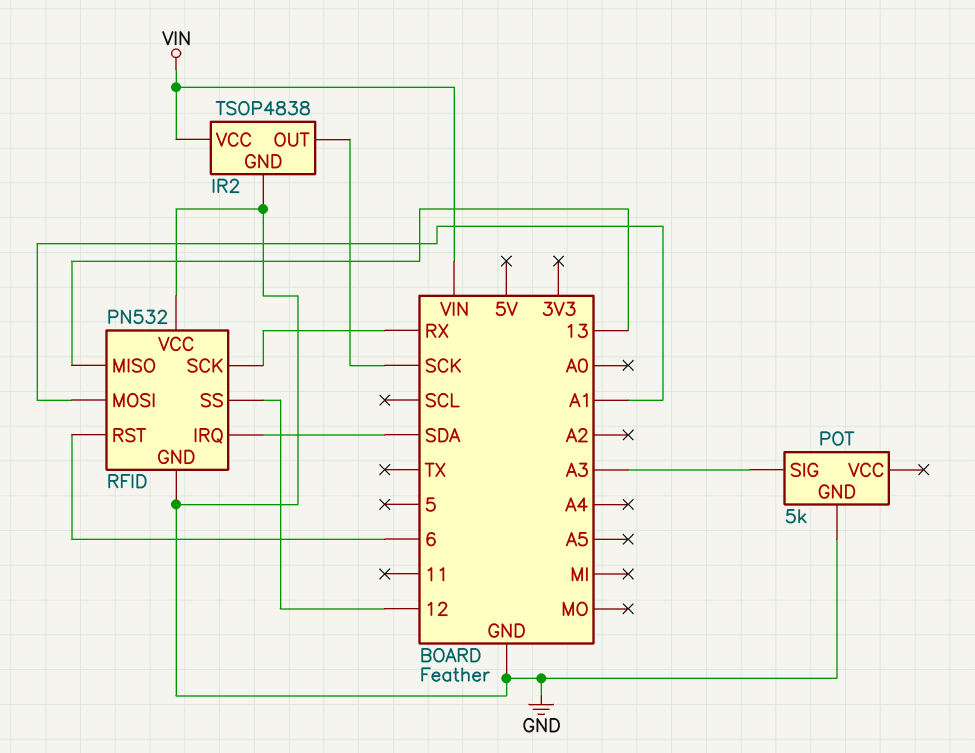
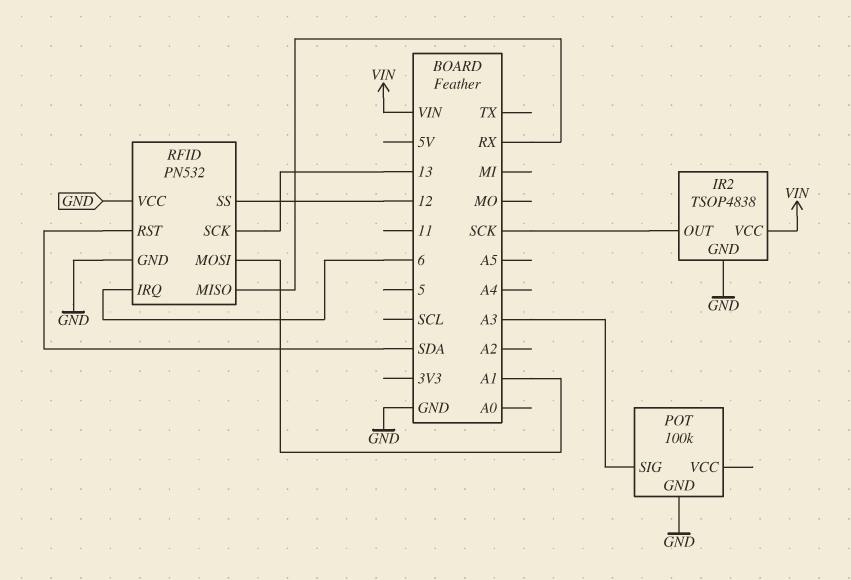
POT: 5k -> 100k
RFID pin IRQ: SDA -> 6
RFID pin MISO: 13 -> RX
RFID pin RST: 6 -> SDA
RFID pin SCK: RX -> 13

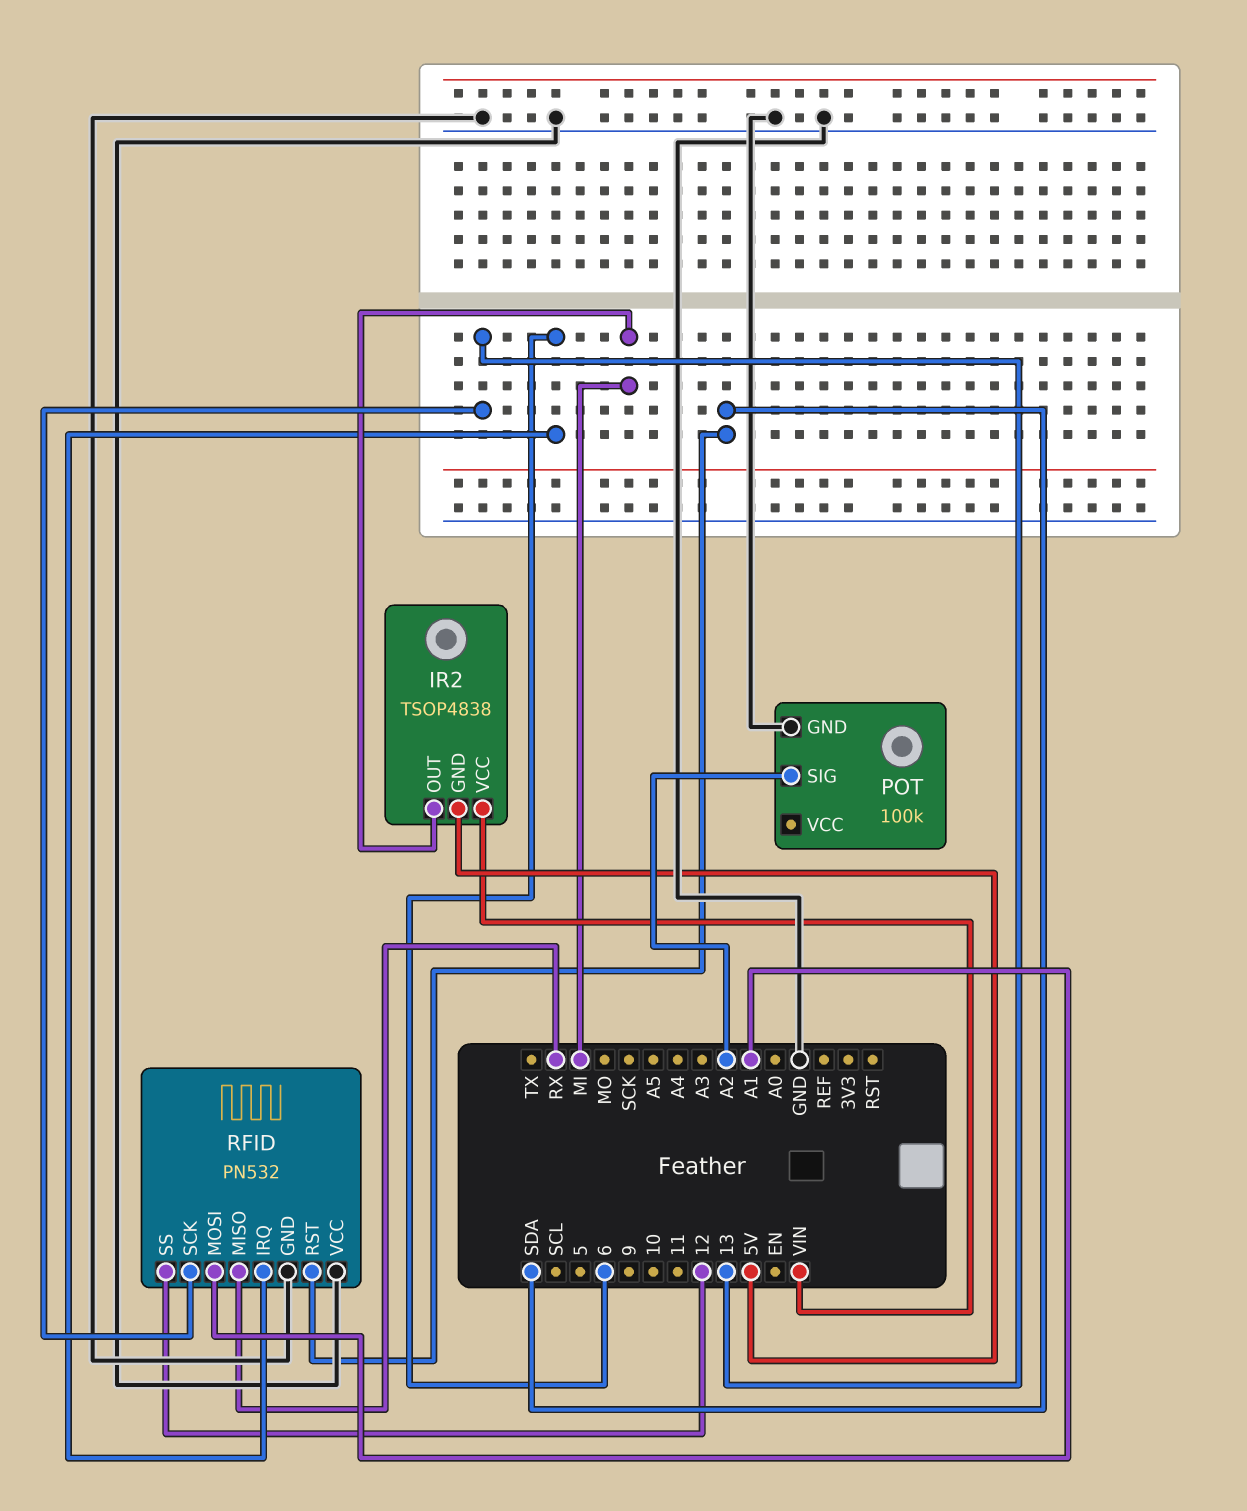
IR2 pin GND: GND -> 5V
IR2 pin OUT: SCK -> MI
POT pin SIG: A3 -> A2

